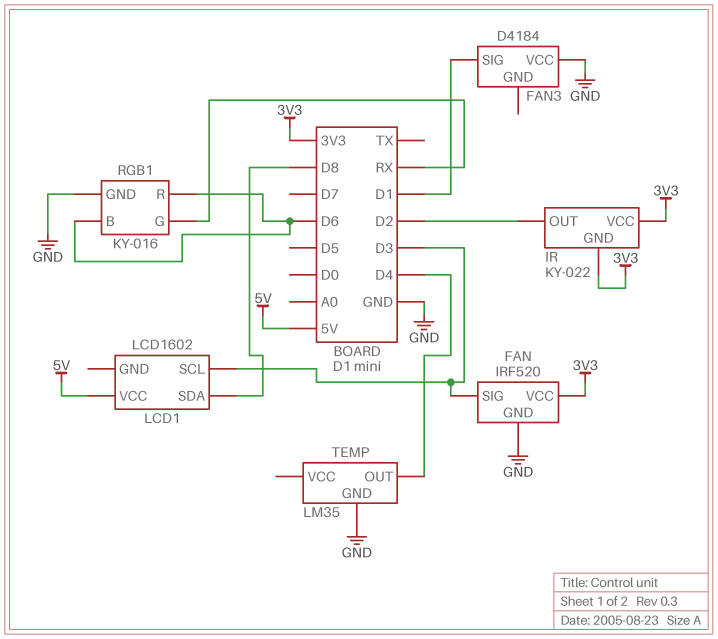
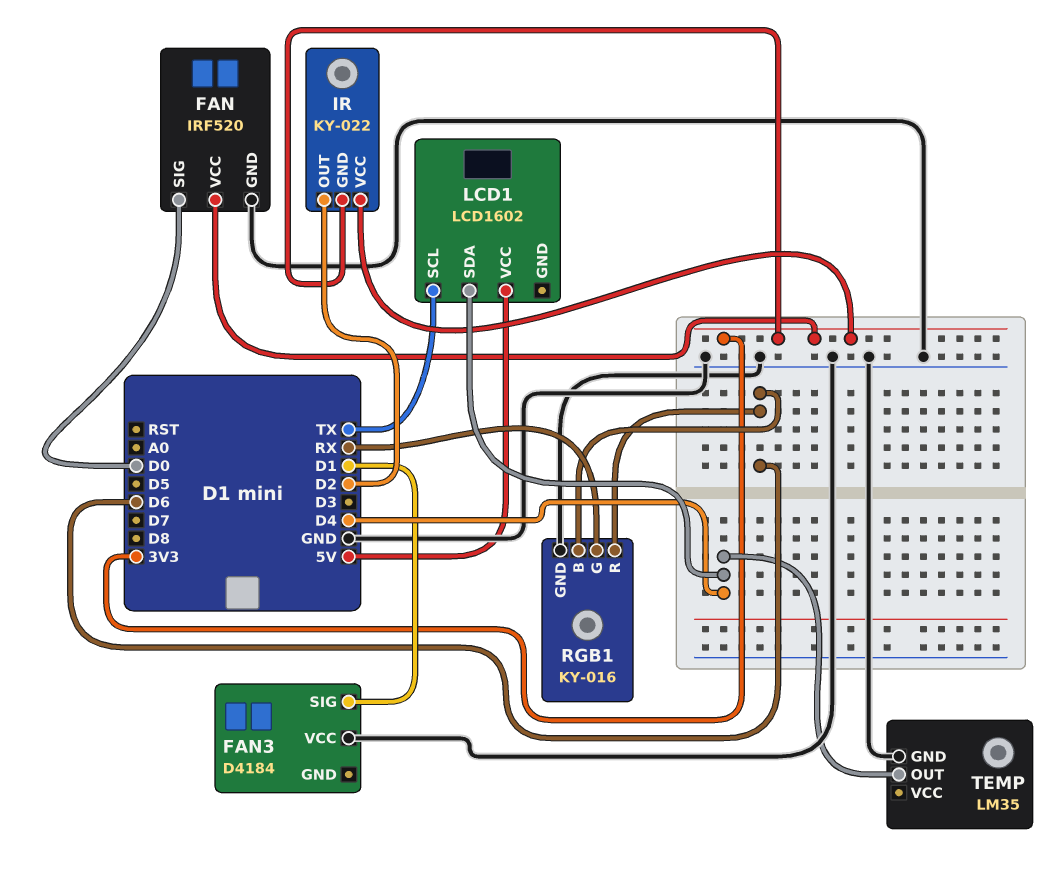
FAN pin SIG: D3 -> D0
LCD1 pin SCL: D3 -> TX
LCD1 pin SDA: D8 -> D4

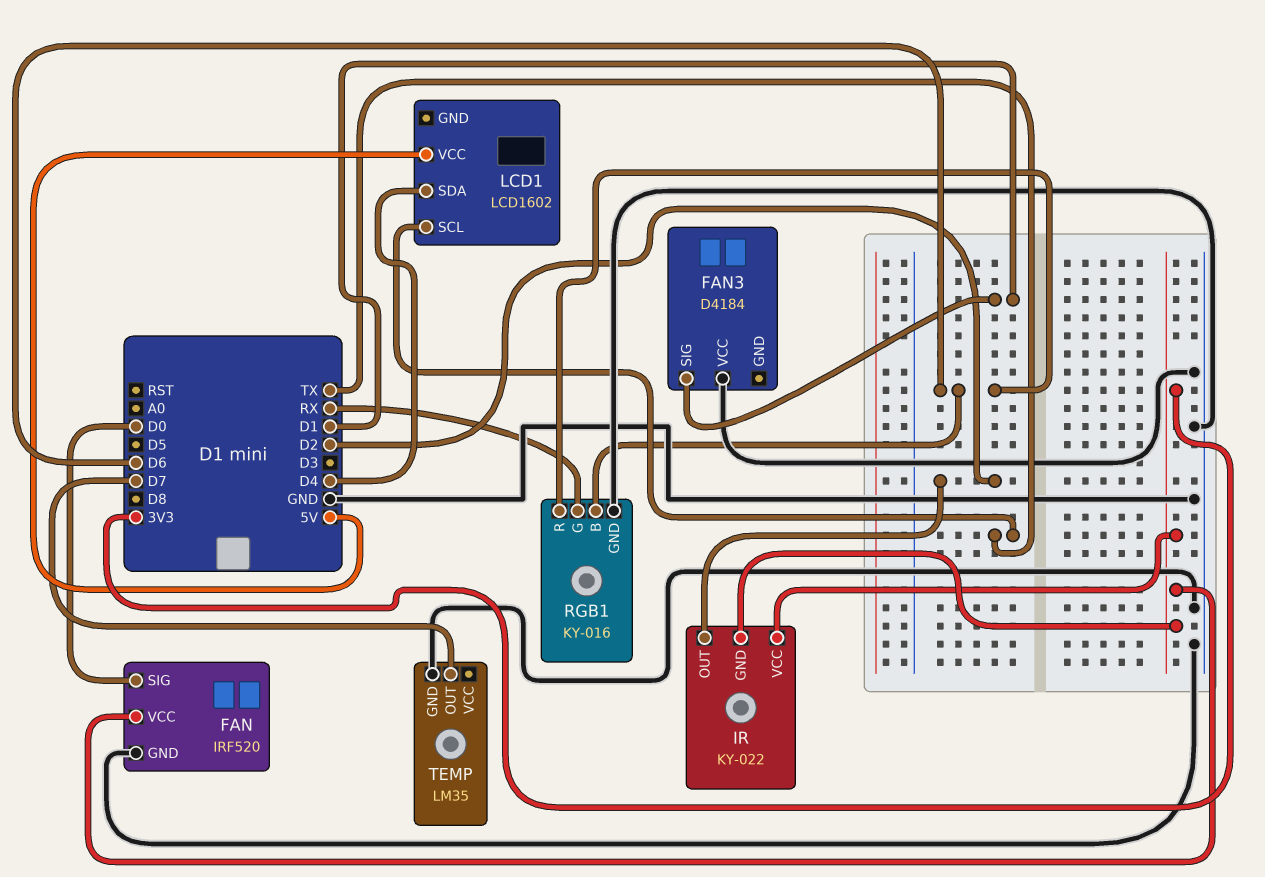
TEMP pin OUT: D4 -> D7

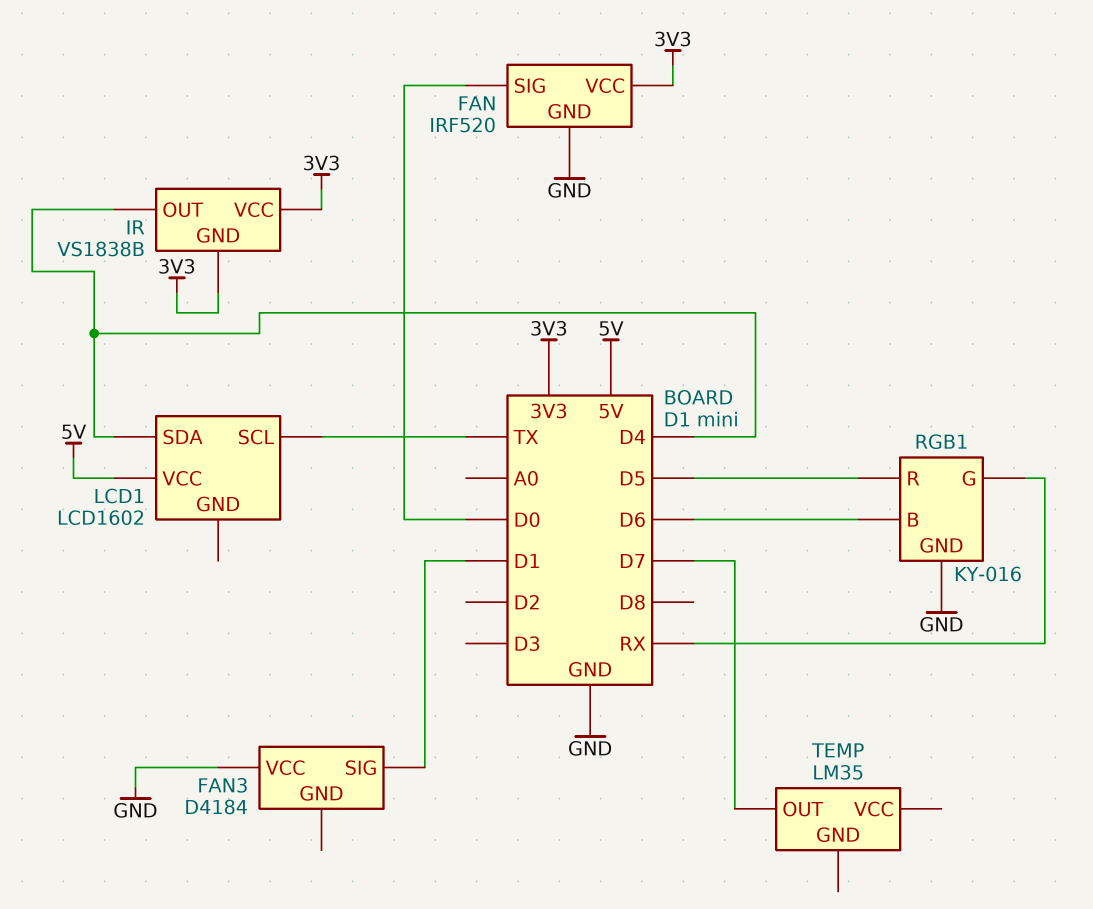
IR: KY-022 -> VS1838B
IR pin OUT: D2 -> D4
RGB1 pin R: D6 -> D5
TEMP pin GND: GND -> none

